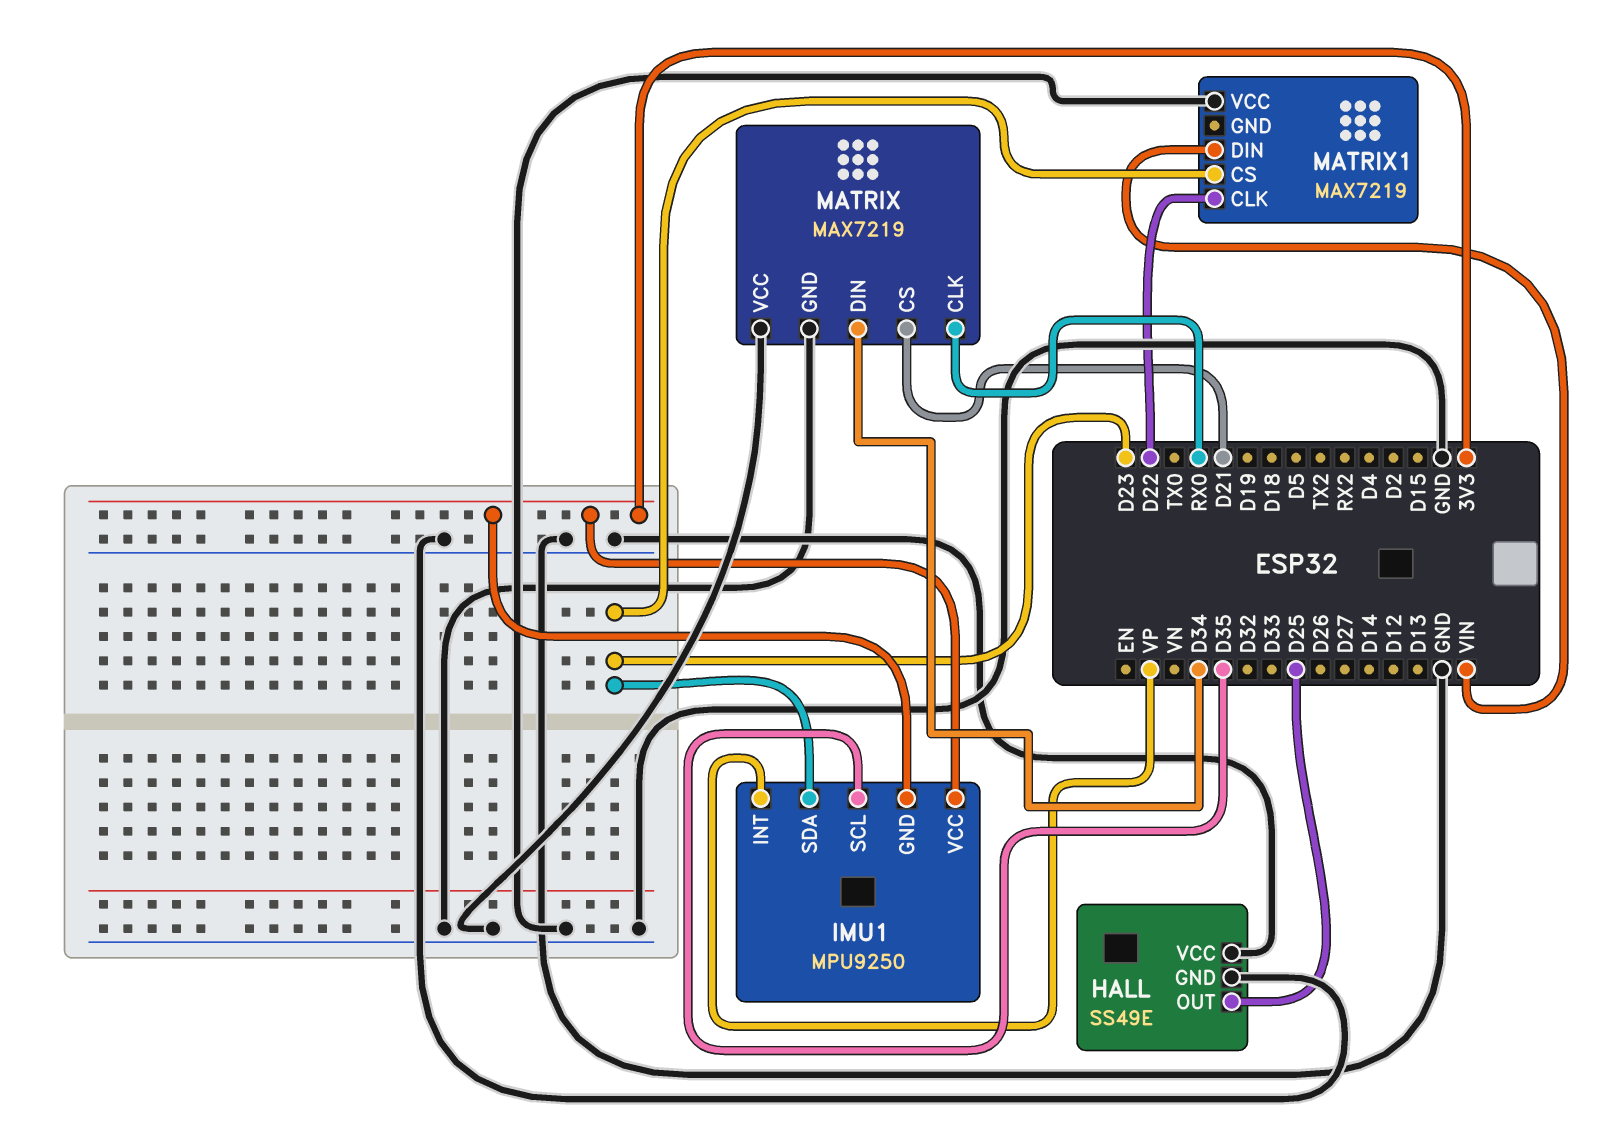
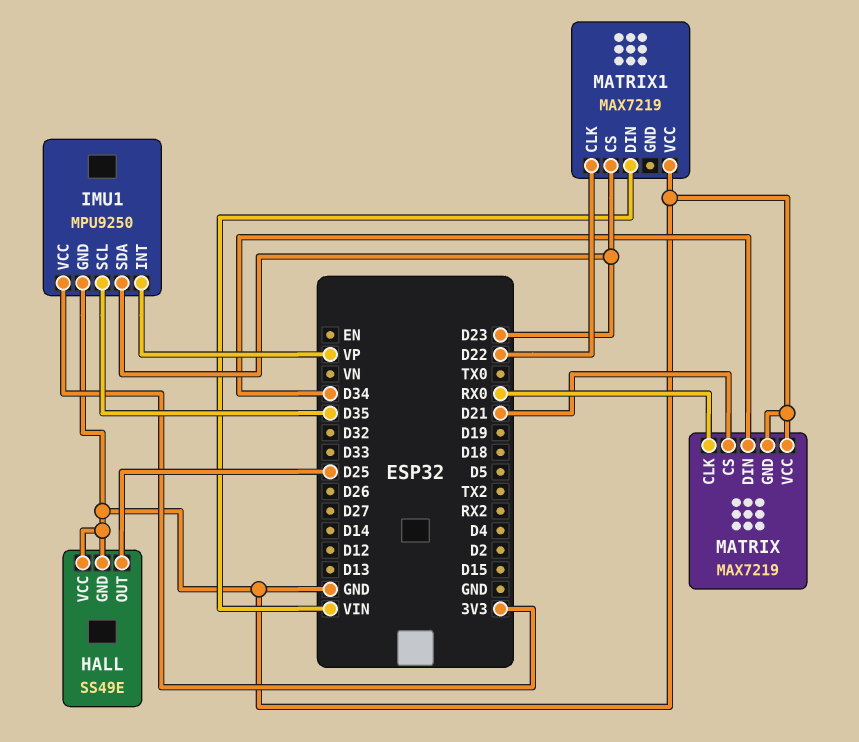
IMU1 pin GND: 3V3 -> GND

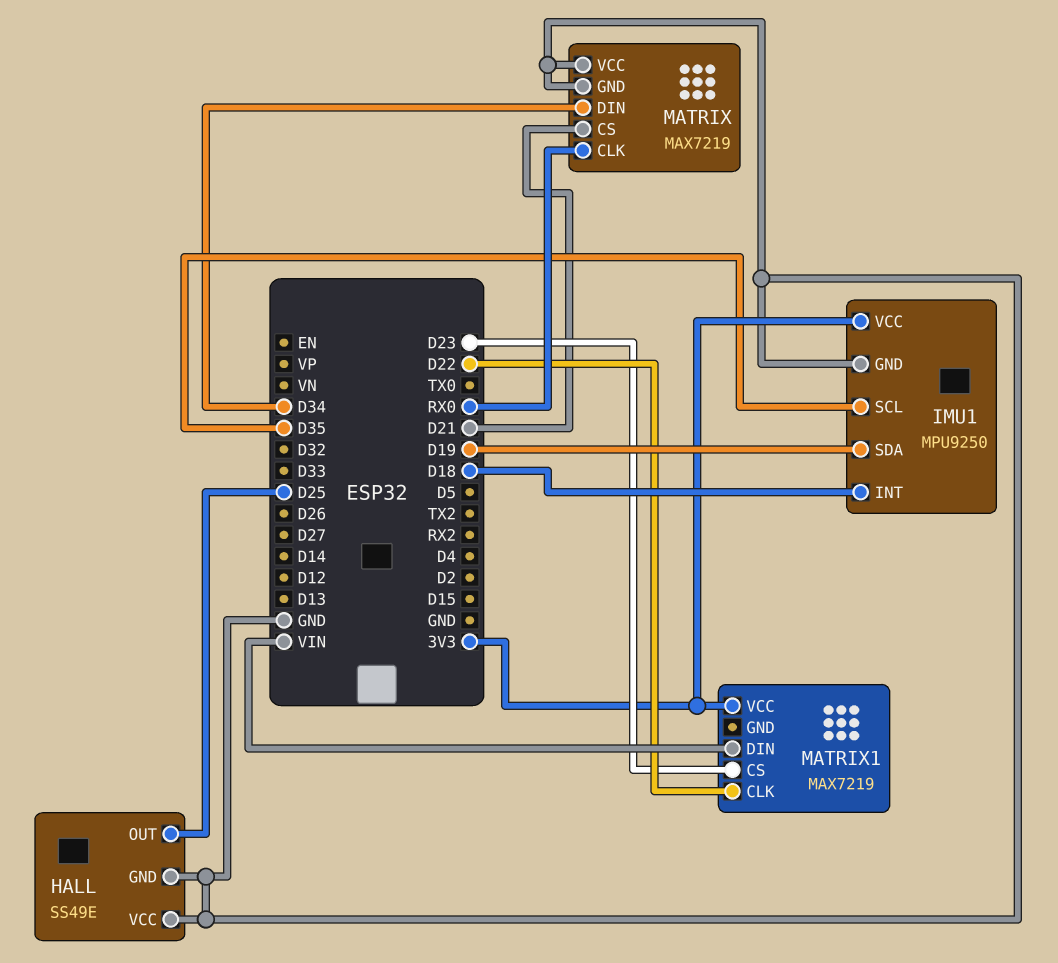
IMU1 pin INT: VP -> D18
IMU1 pin SDA: D23 -> D19
MATRIX1 pin VCC: GND -> 3V3

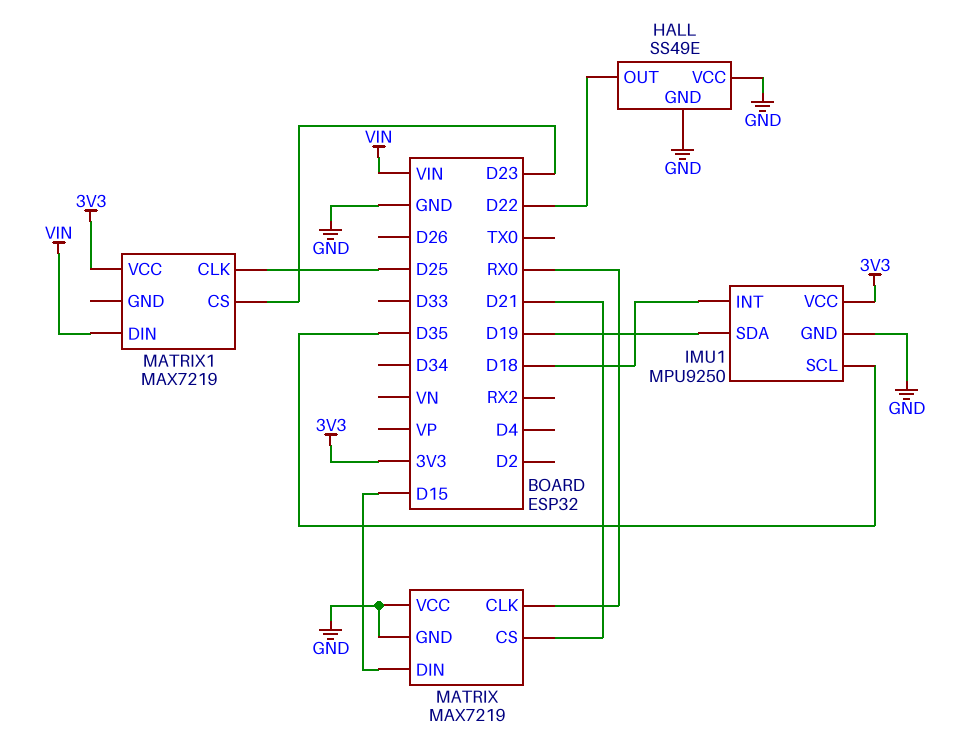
HALL pin OUT: D25 -> D22
MATRIX pin DIN: D34 -> D15
MATRIX1 pin CLK: D22 -> D25

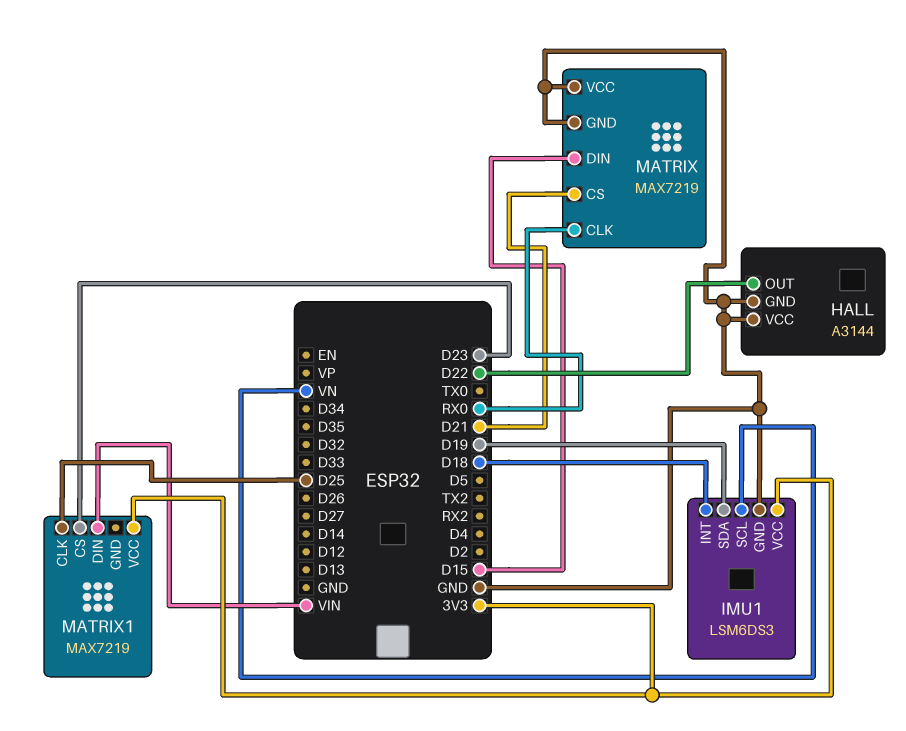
HALL: SS49E -> A3144
IMU1: MPU9250 -> LSM6DS3
IMU1 pin SCL: D35 -> VN

